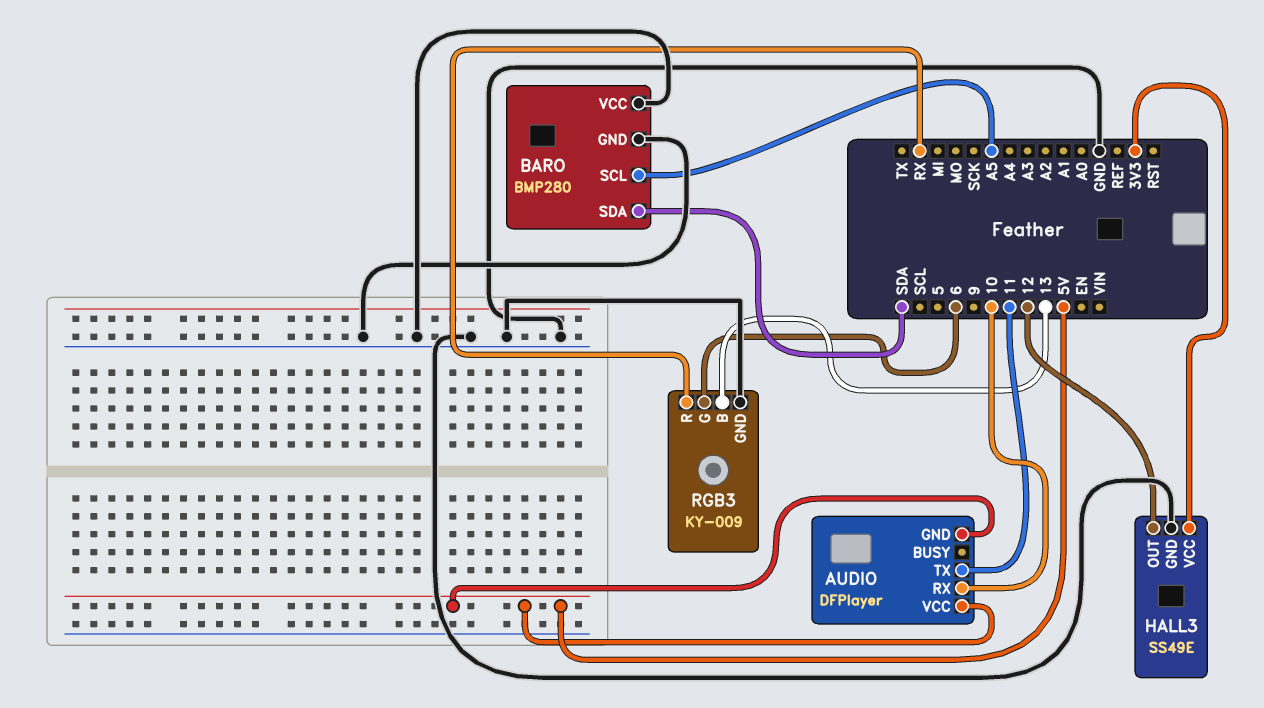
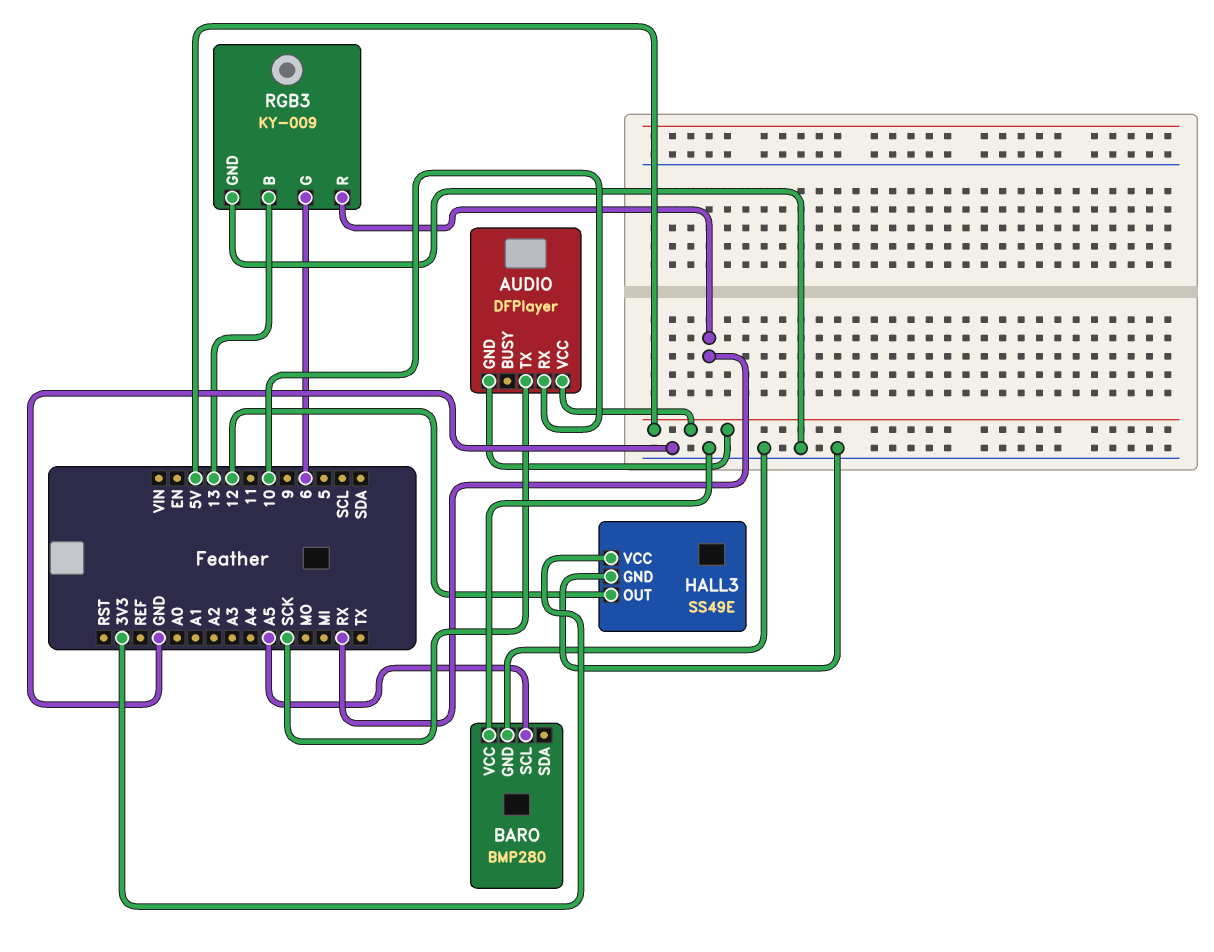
AUDIO pin TX: 11 -> SCK
BARO pin SDA: SDA -> none

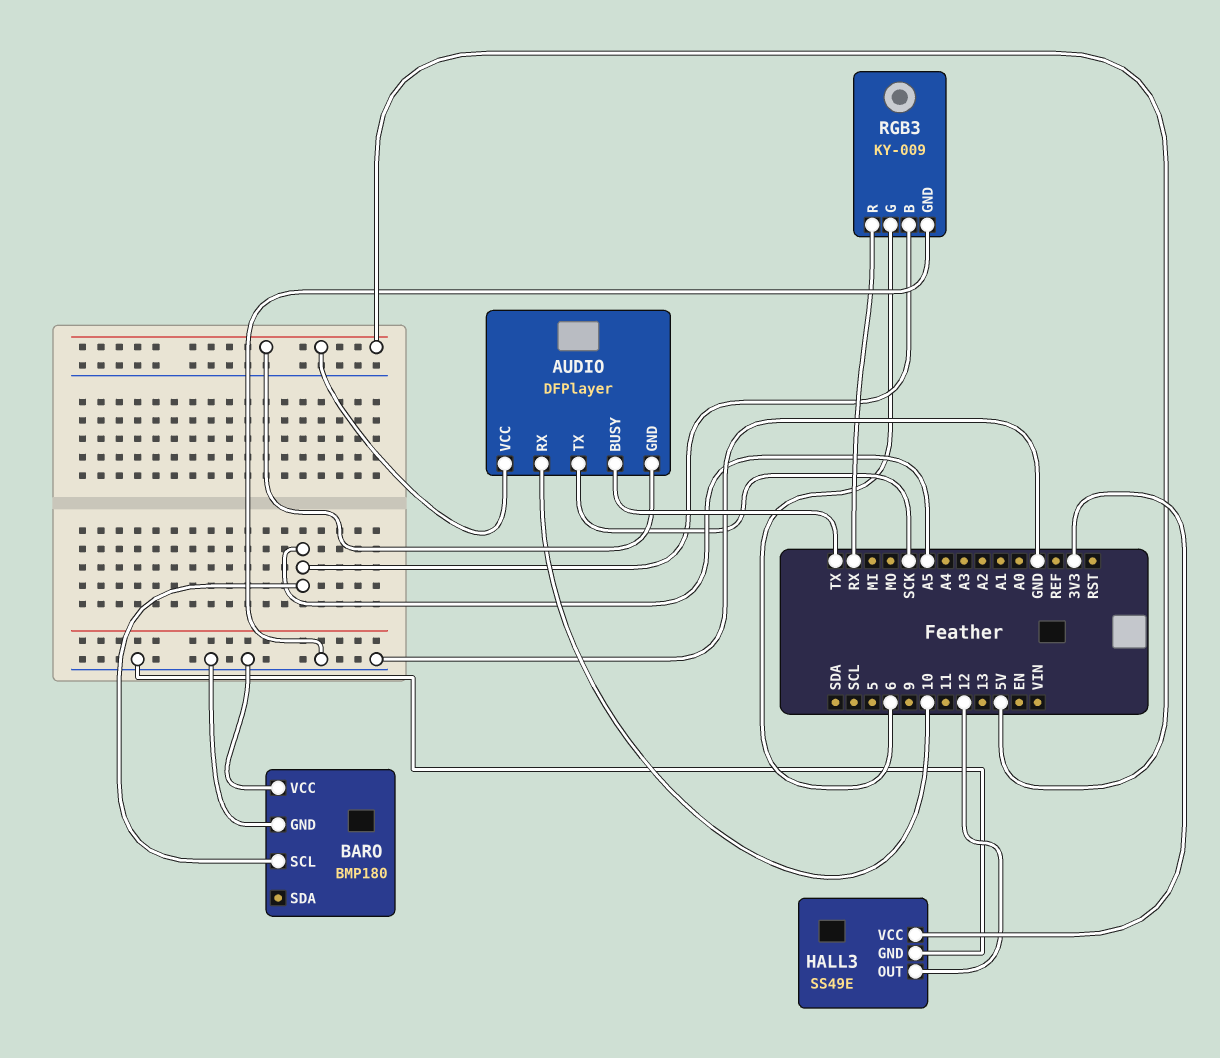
AUDIO pin BUSY: none -> TX
BARO: BMP280 -> BMP180
RGB3 pin B: 13 -> A5

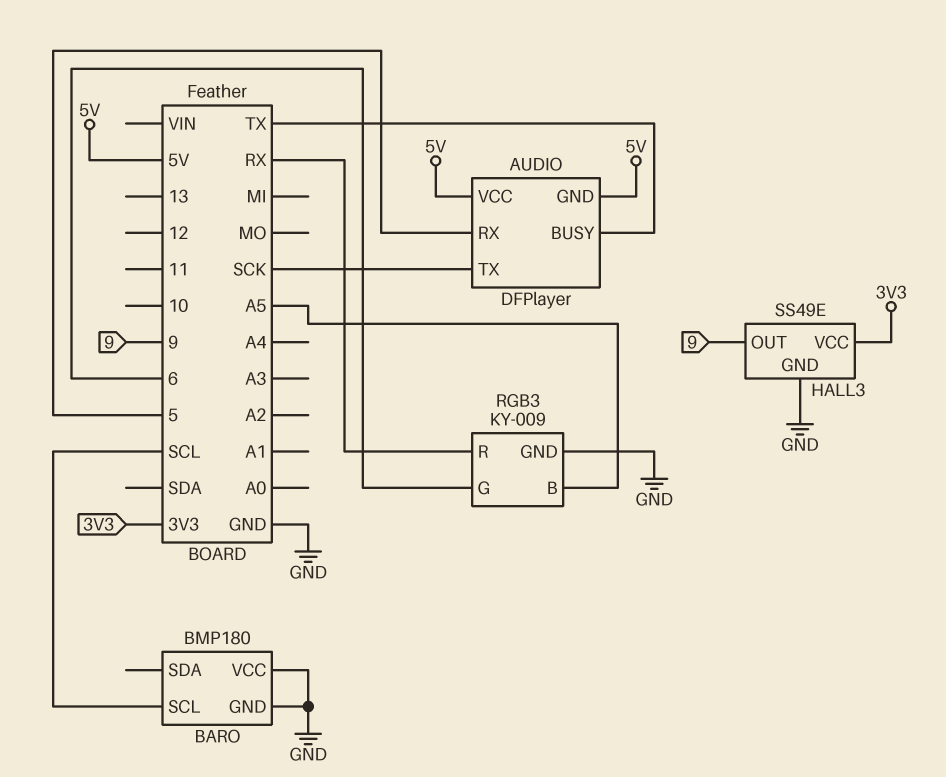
AUDIO pin RX: 10 -> 5
BARO pin SCL: A5 -> SCL
HALL3 pin OUT: 12 -> 9

